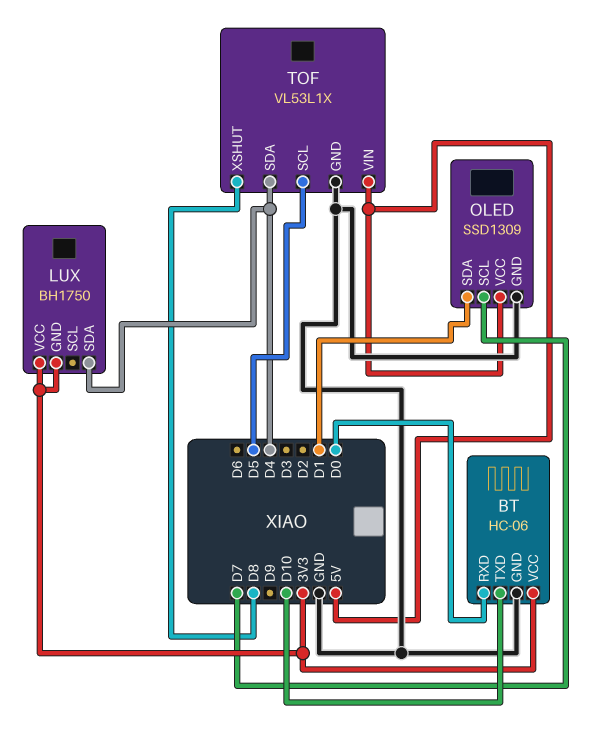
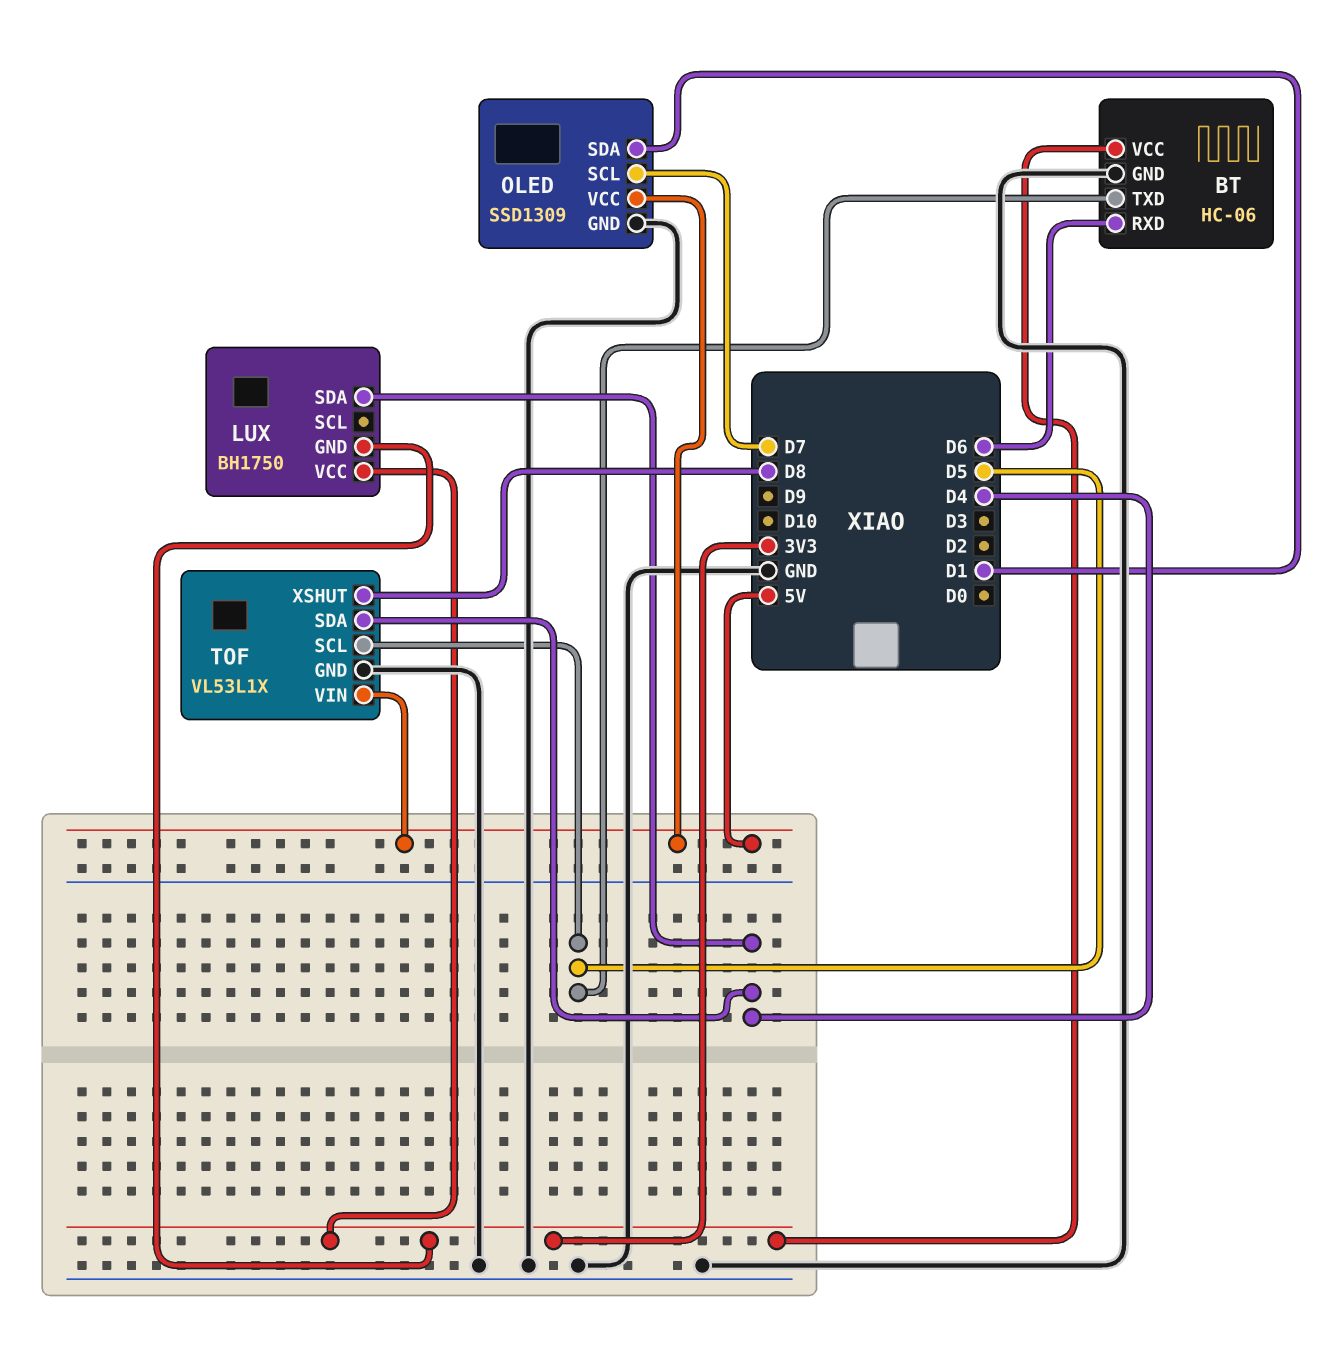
BT pin RXD: D0 -> D6
BT pin TXD: D10 -> D5

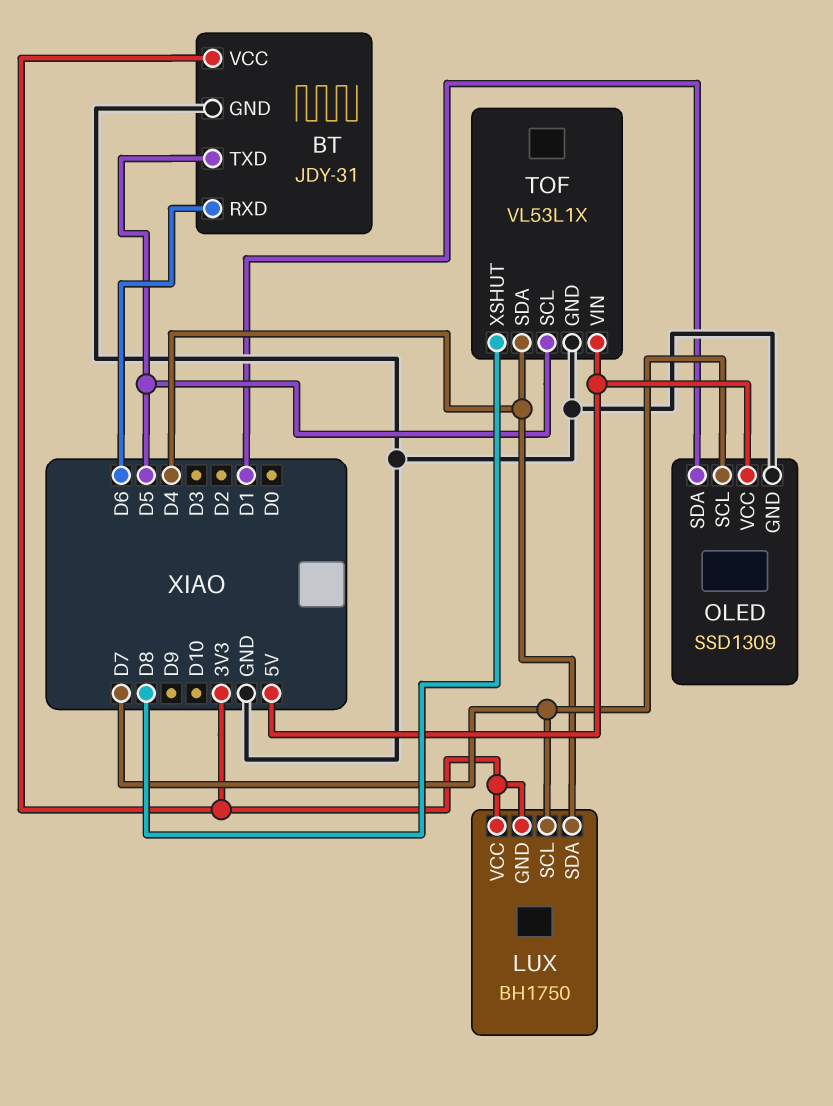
BT: HC-06 -> JDY-31
LUX pin SCL: none -> D7

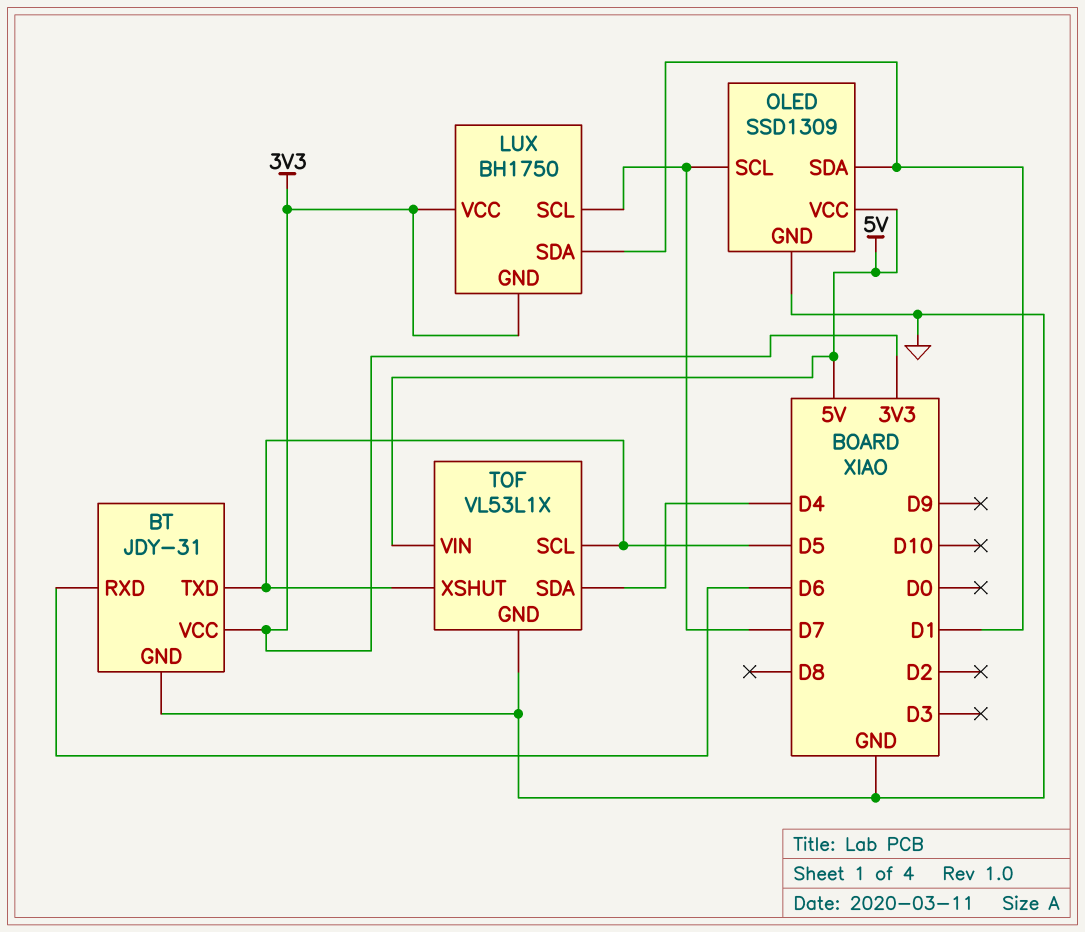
LUX pin SDA: D4 -> D1
TOF pin XSHUT: D8 -> D5

